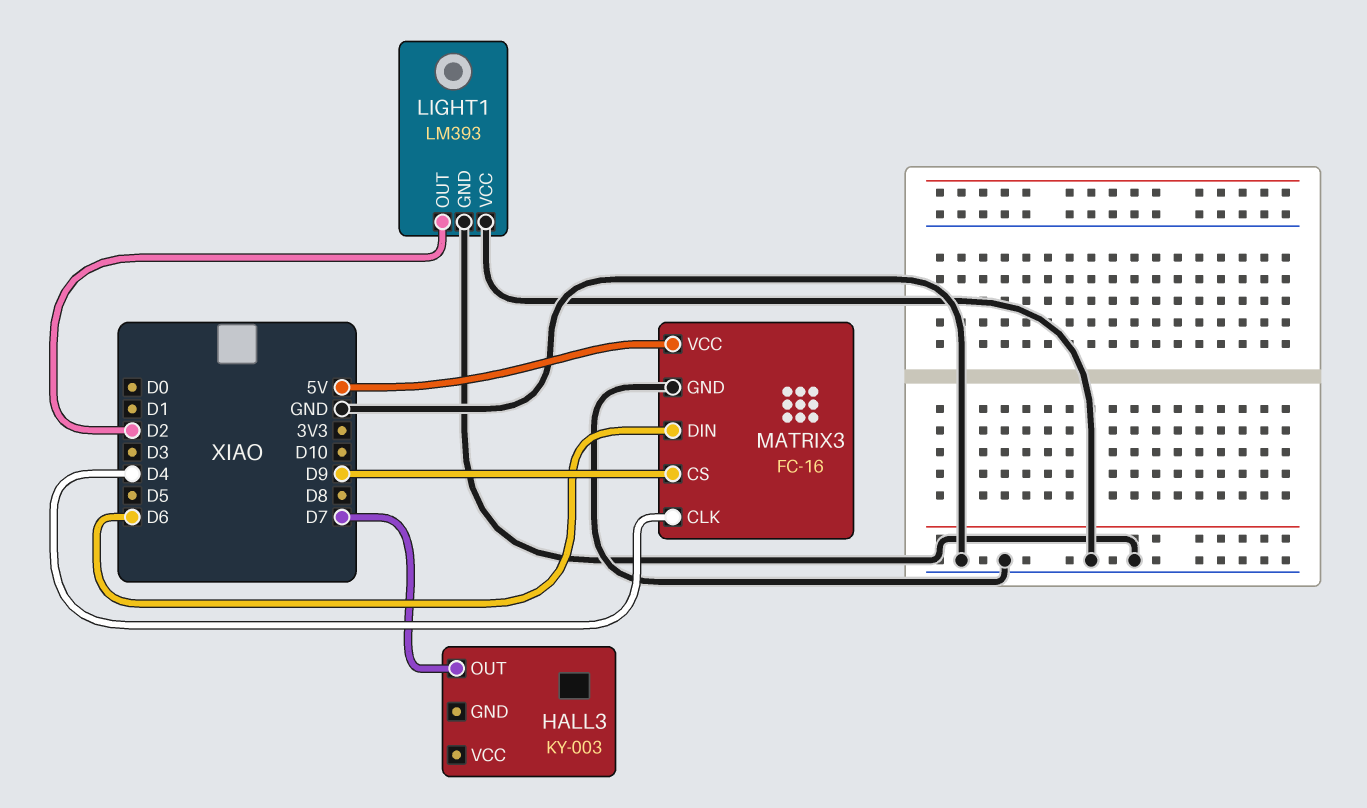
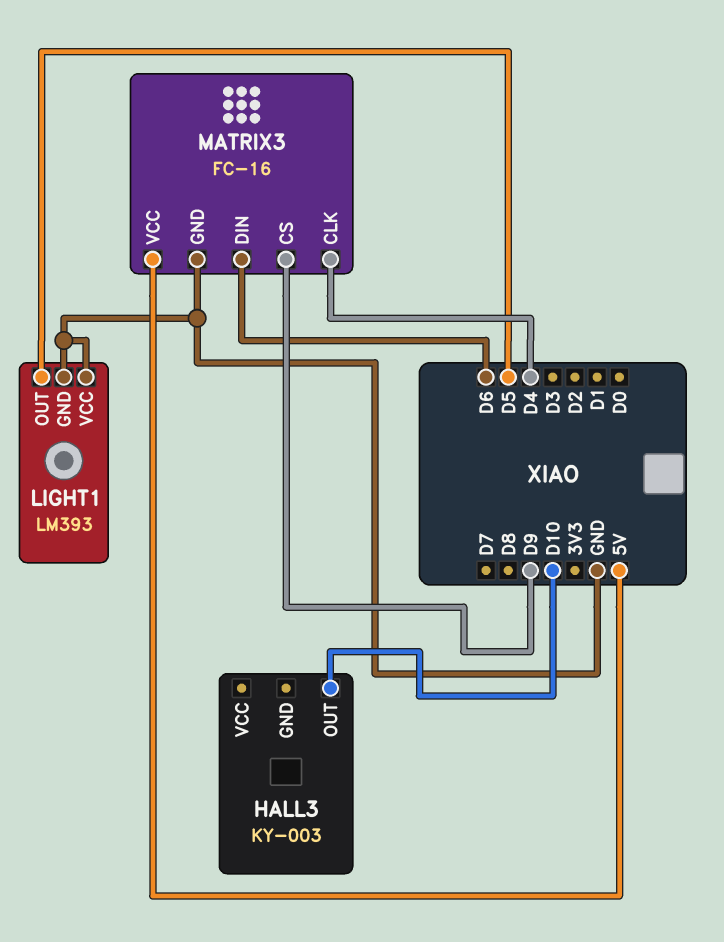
HALL3 pin OUT: D7 -> D10
LIGHT1 pin OUT: D2 -> D5

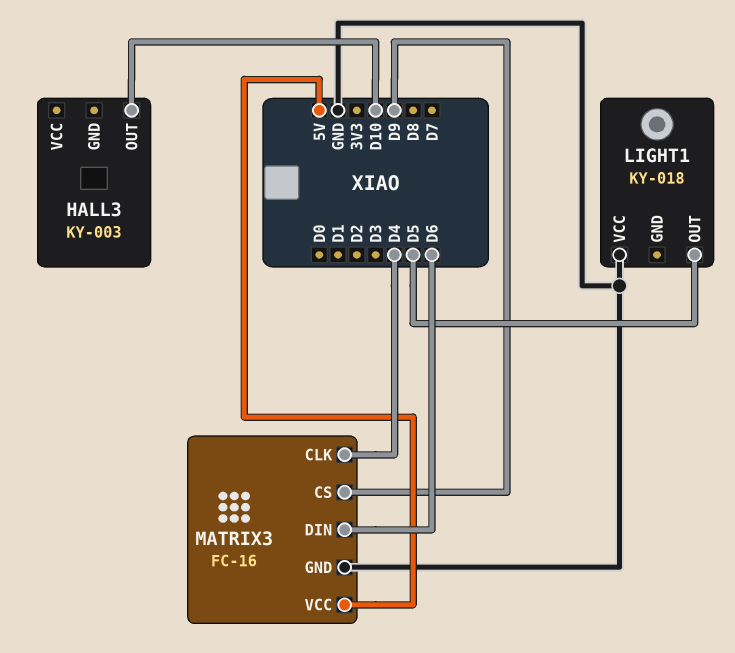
LIGHT1: LM393 -> KY-018
LIGHT1 pin GND: GND -> none

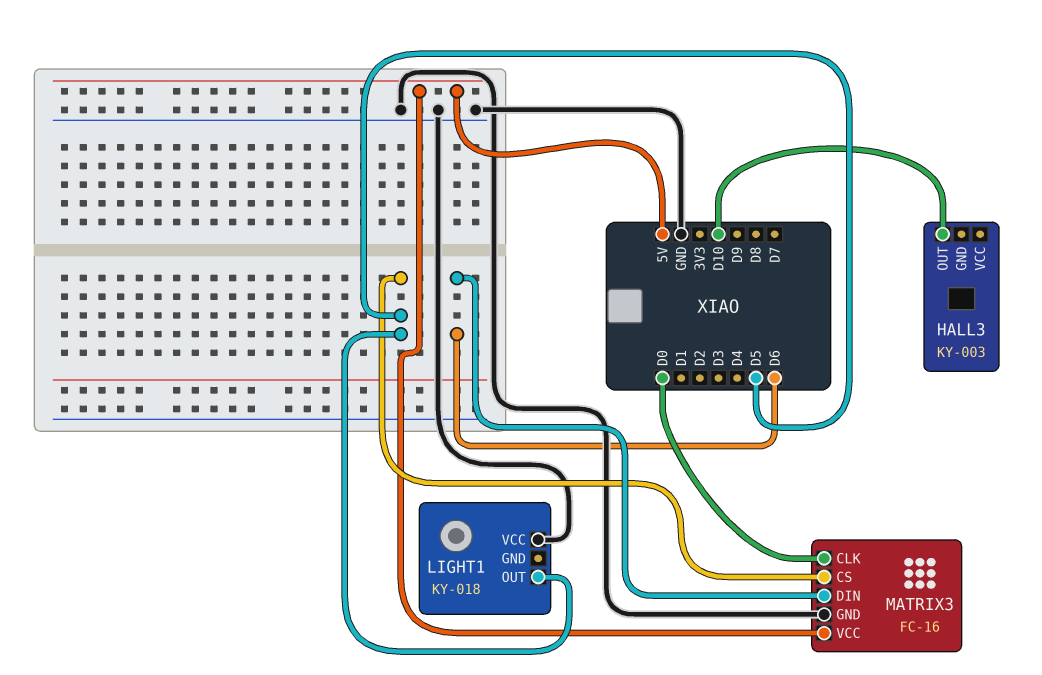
MATRIX3 pin CLK: D4 -> D0
MATRIX3 pin CS: D9 -> D5

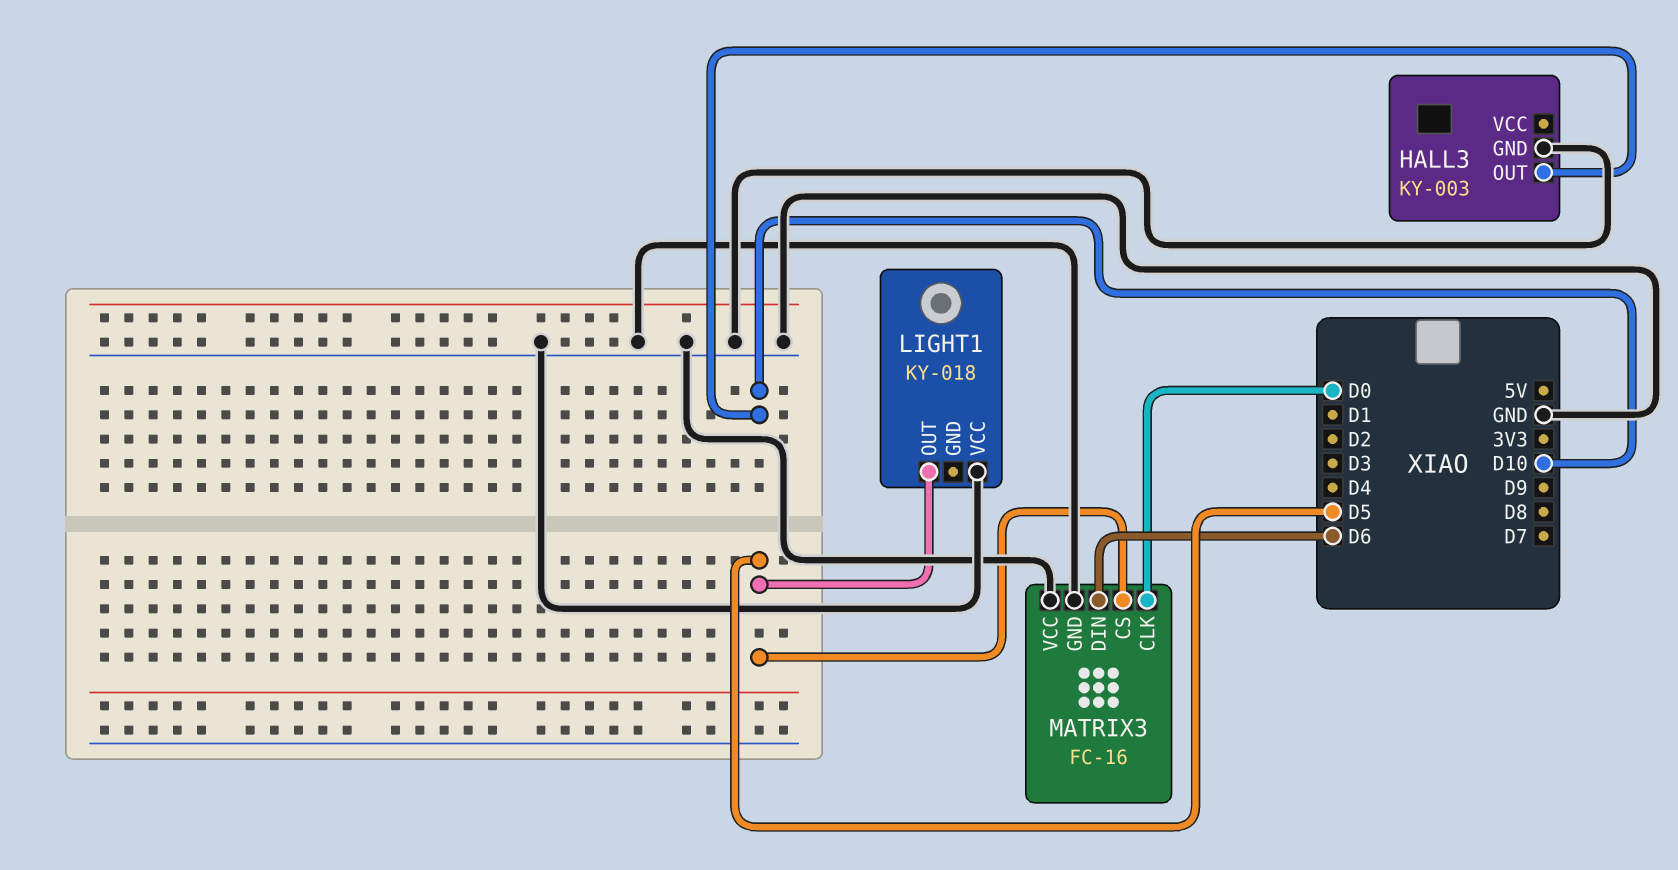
HALL3 pin GND: none -> GND
MATRIX3 pin VCC: 5V -> GND

